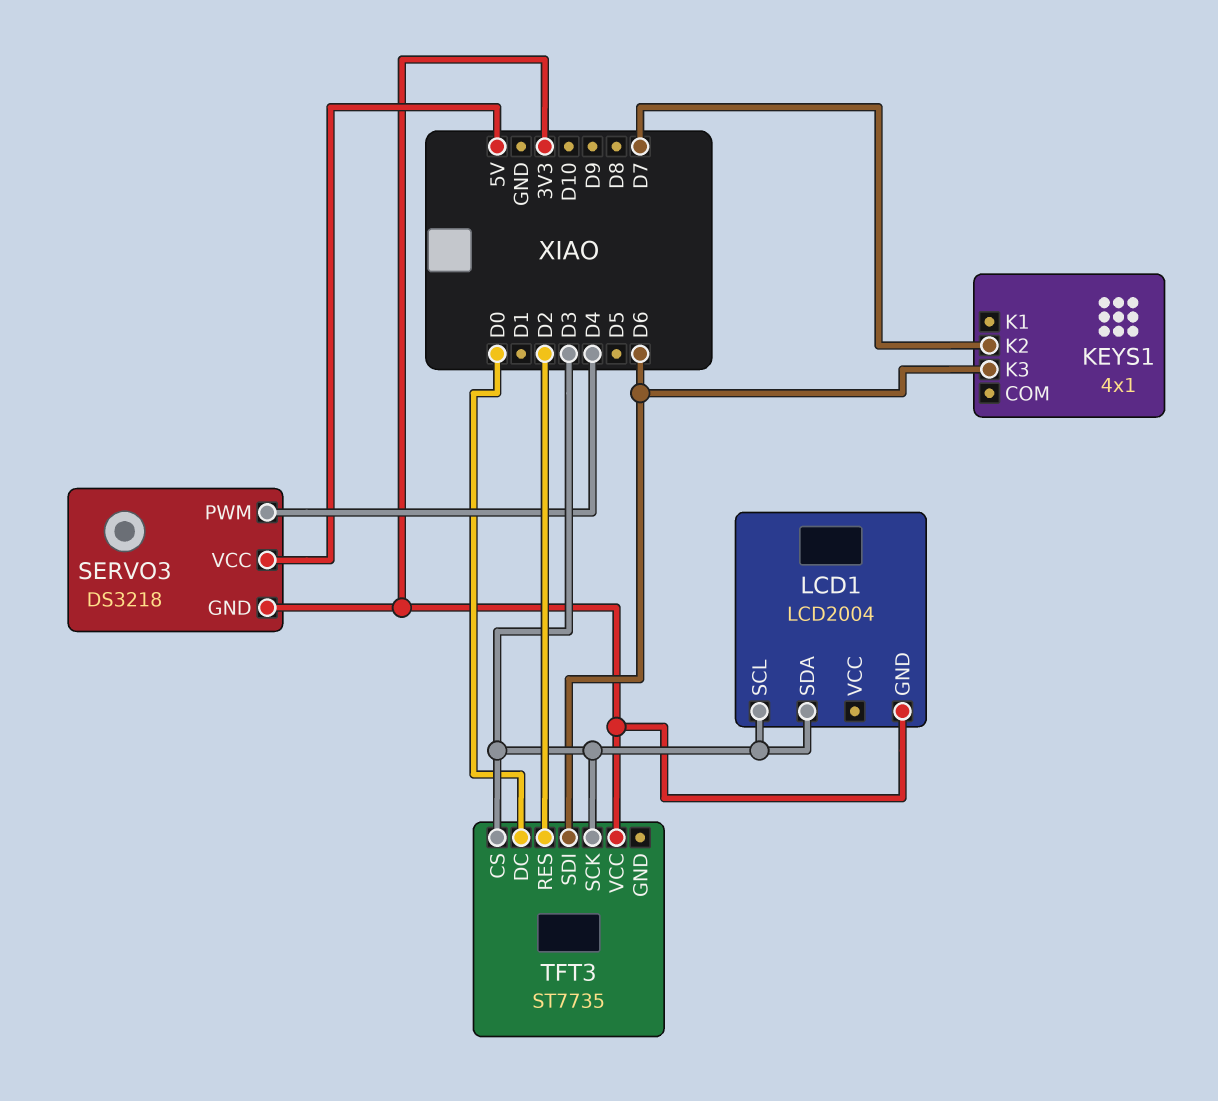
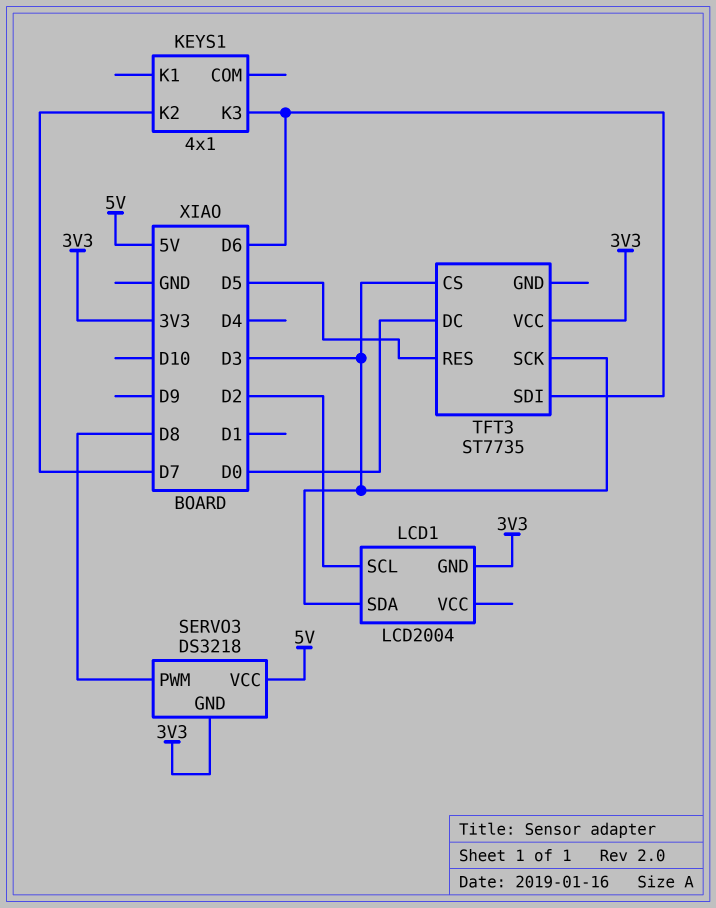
LCD1 pin SCL: D3 -> D2
SERVO3 pin PWM: D4 -> D8
TFT3 pin RES: D2 -> D5

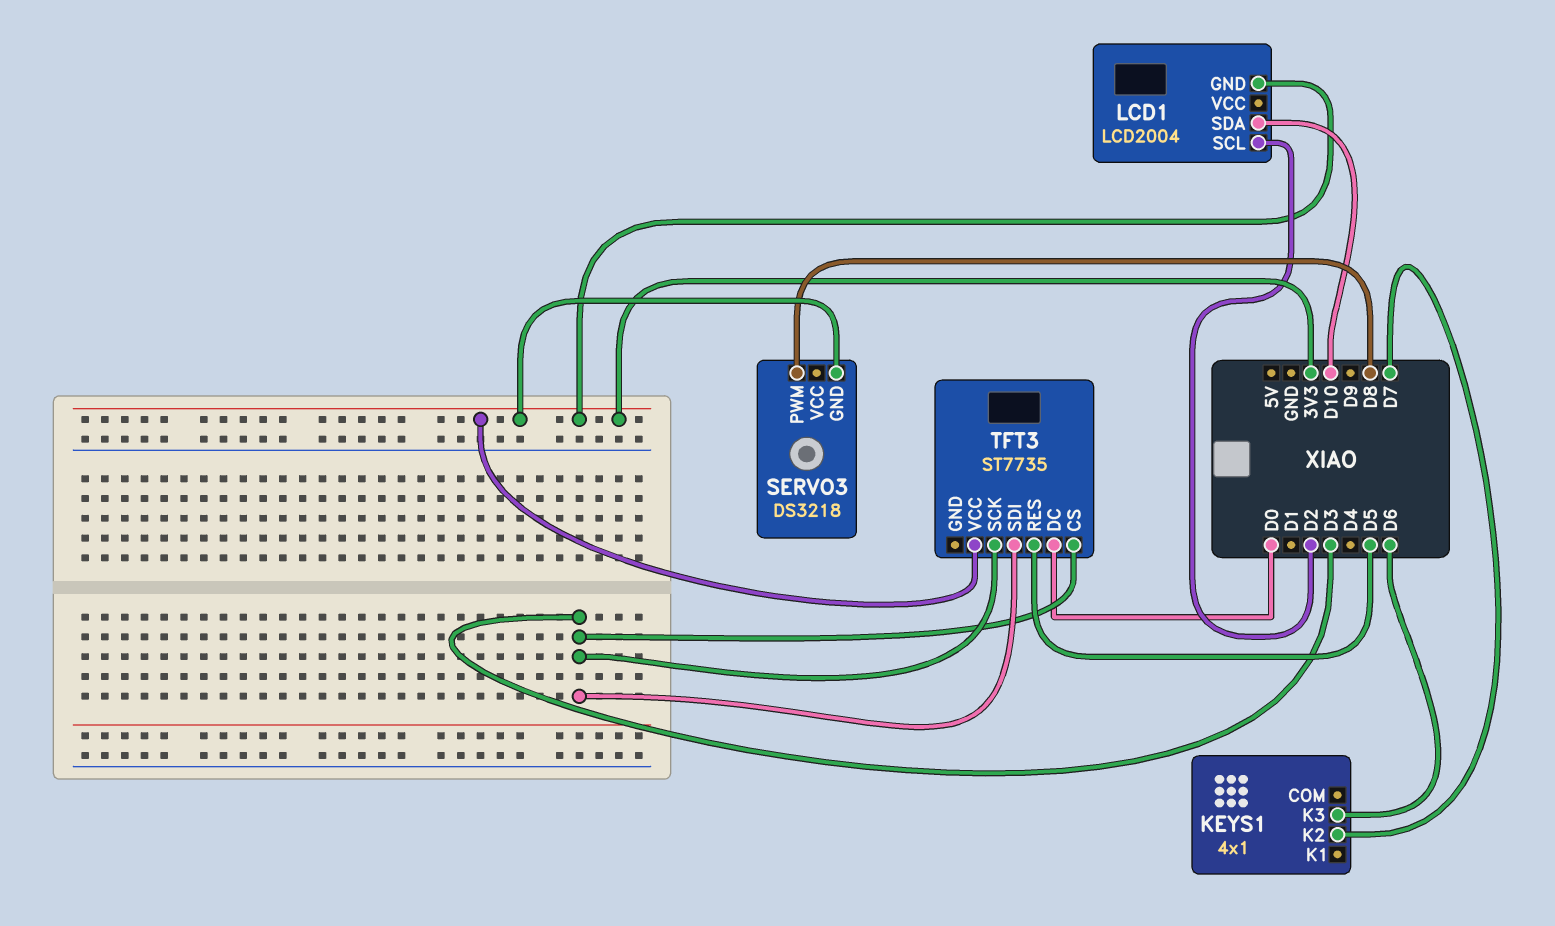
LCD1 pin SDA: D3 -> D10
SERVO3 pin VCC: 5V -> none
TFT3 pin SDI: D6 -> D3

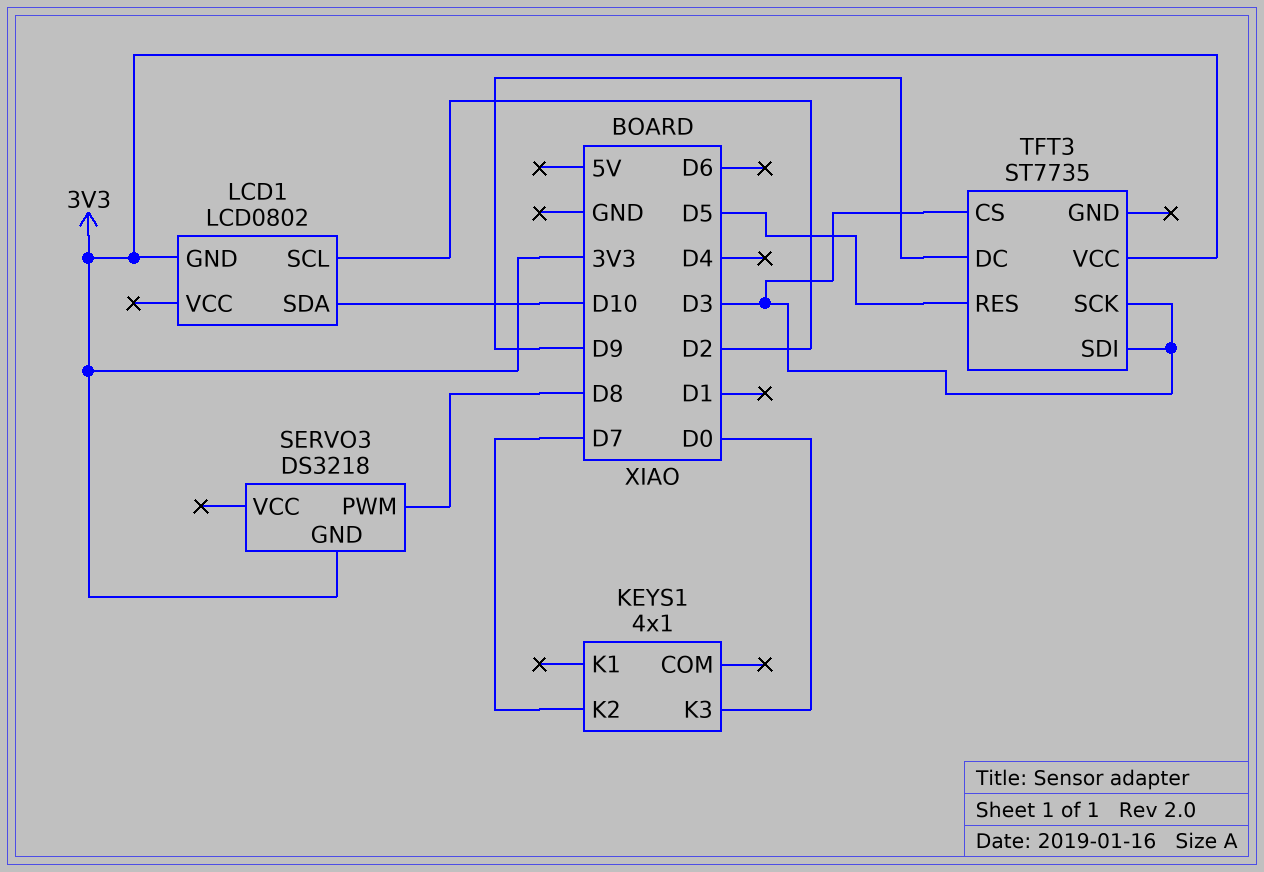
KEYS1 pin K3: D6 -> D0
LCD1: LCD2004 -> LCD0802
TFT3 pin DC: D0 -> D9

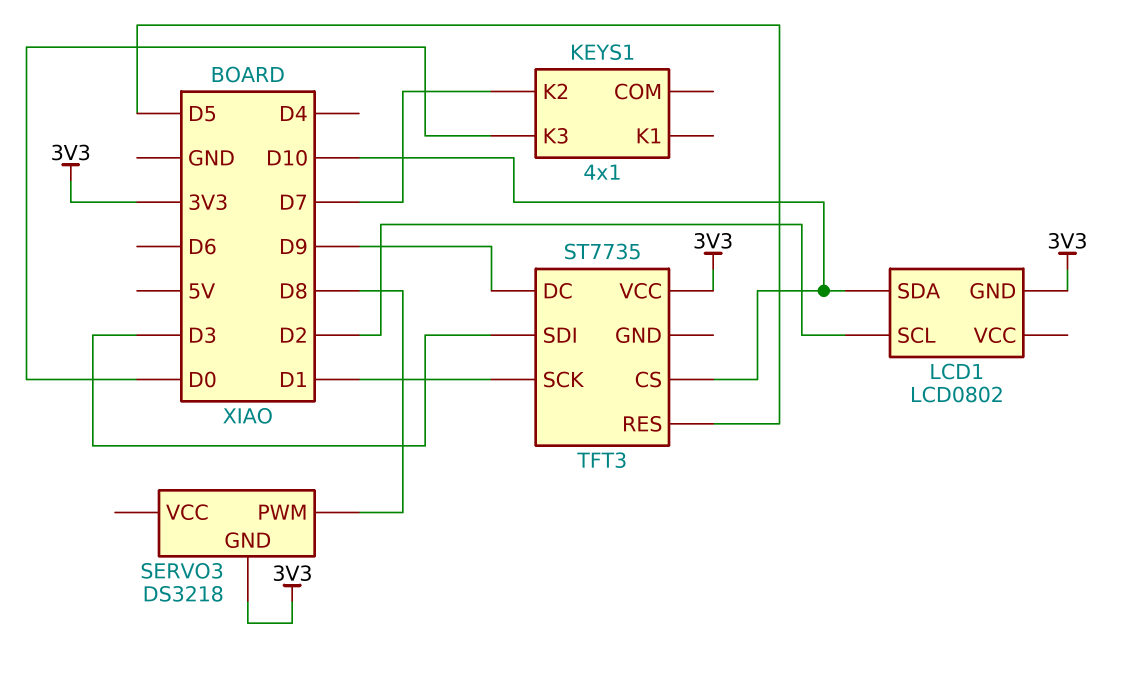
TFT3 pin CS: D3 -> D10
TFT3 pin SCK: D3 -> D1

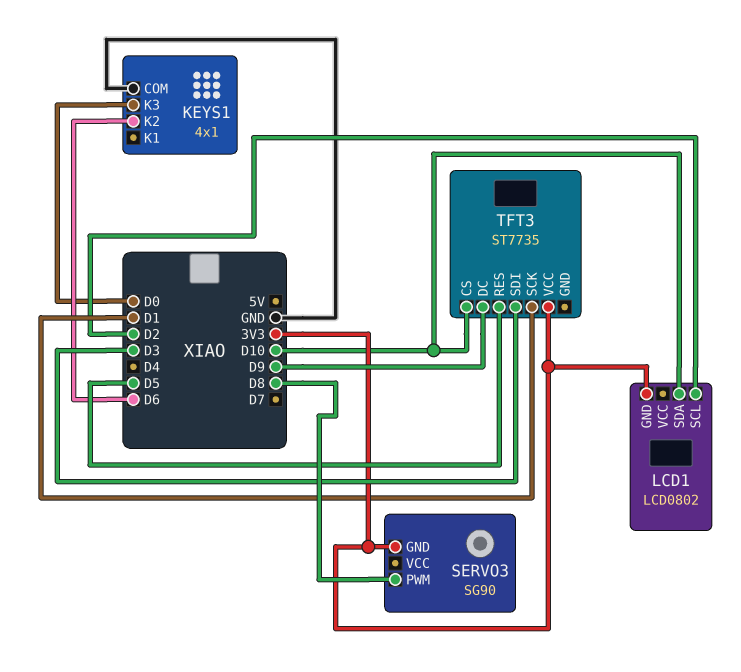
KEYS1 pin COM: none -> GND
KEYS1 pin K2: D7 -> D6
SERVO3: DS3218 -> SG90

